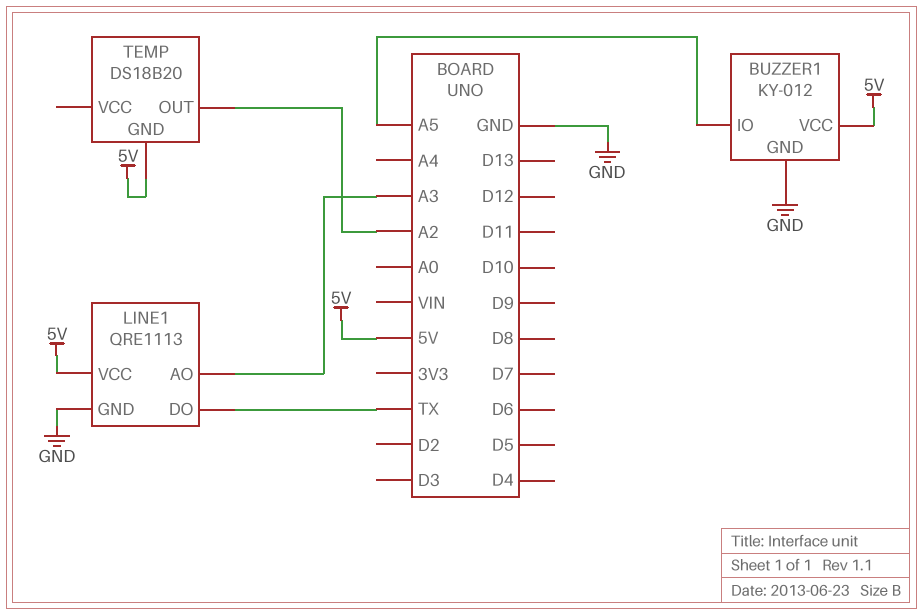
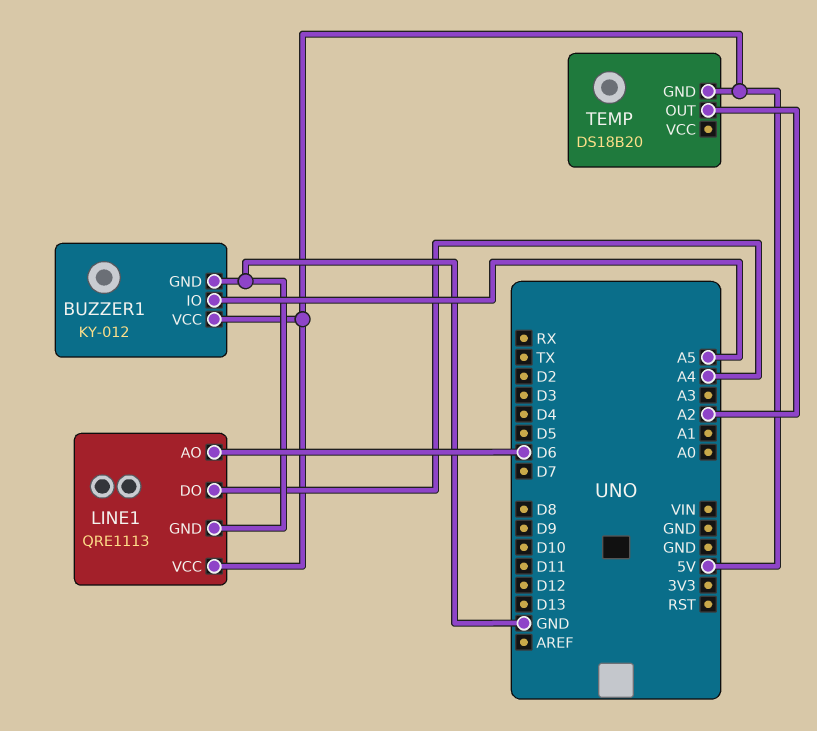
LINE1 pin AO: A3 -> D6
LINE1 pin DO: TX -> A4

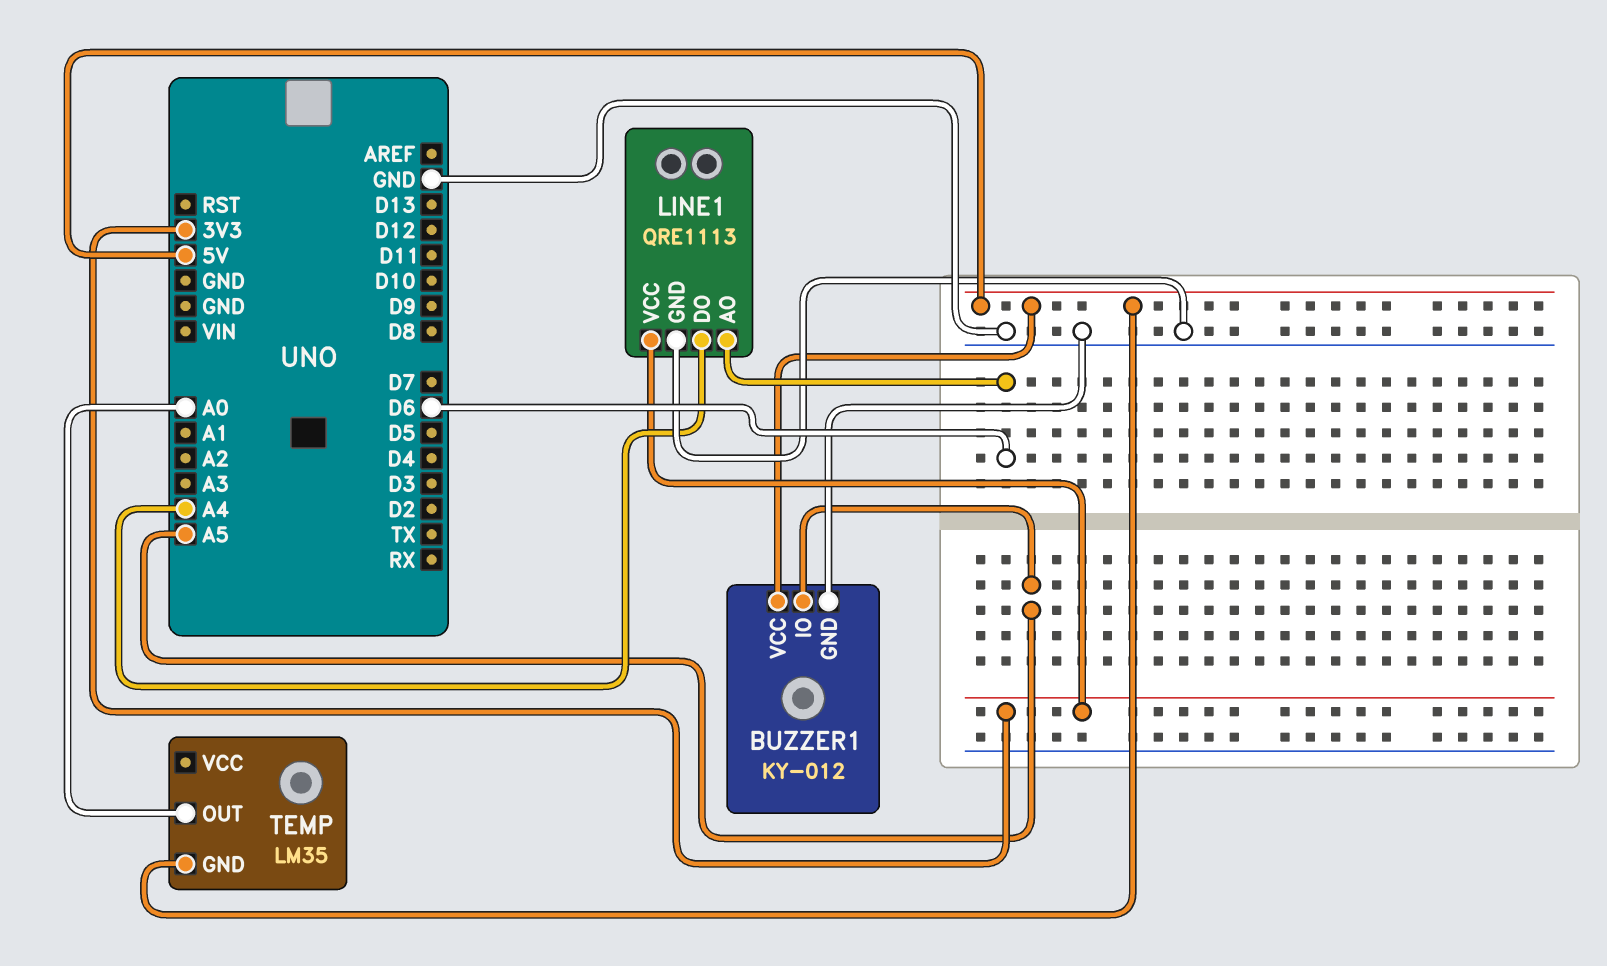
LINE1 pin VCC: 5V -> 3V3
TEMP: DS18B20 -> LM35
TEMP pin OUT: A2 -> A0

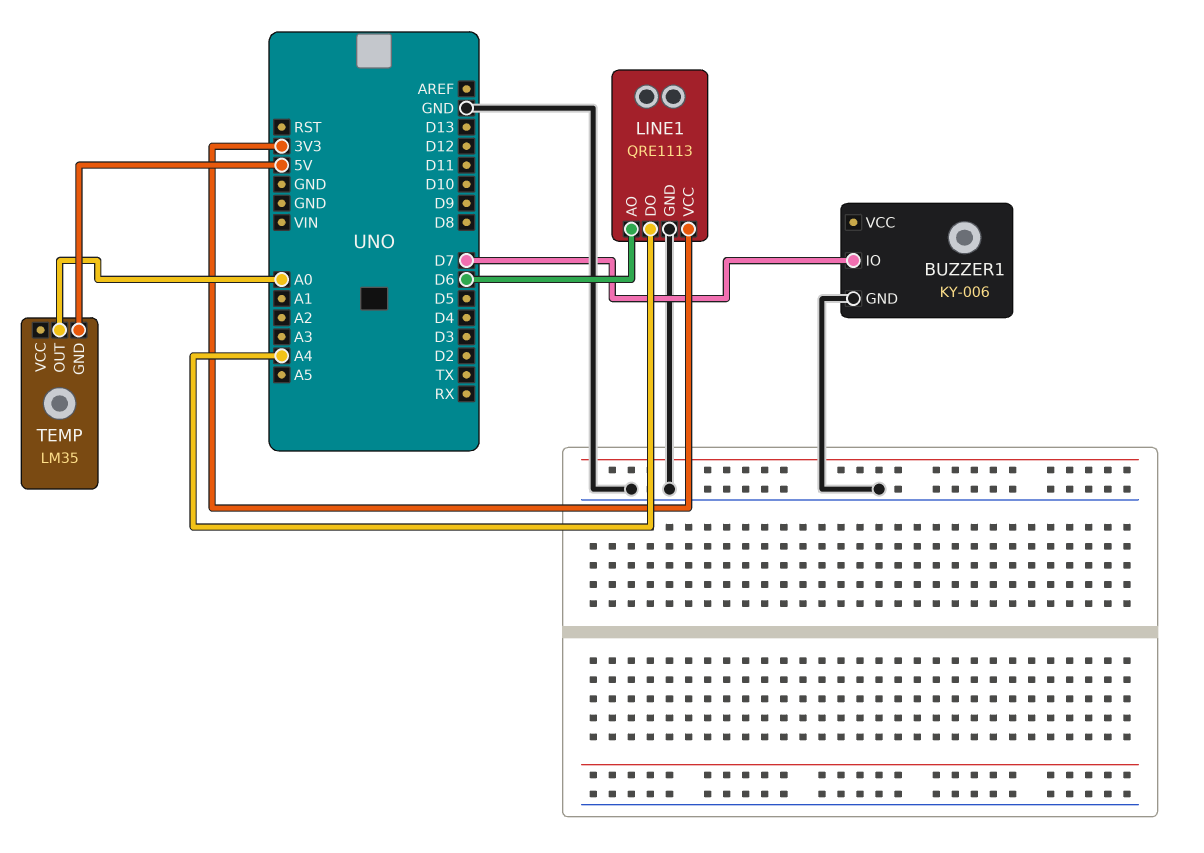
BUZZER1: KY-012 -> KY-006
BUZZER1 pin IO: A5 -> D7
BUZZER1 pin VCC: 5V -> none

